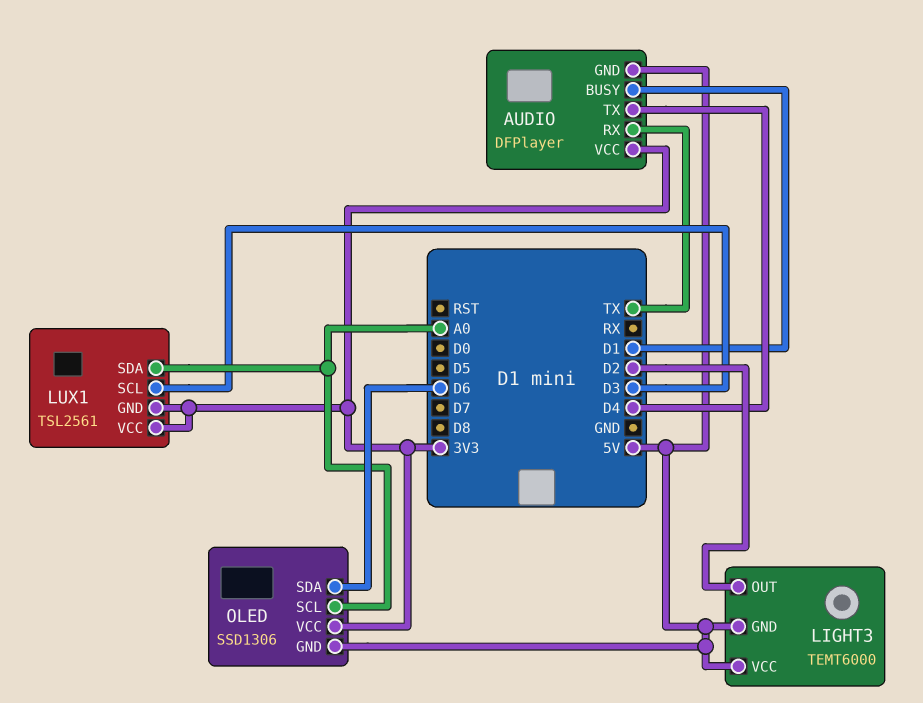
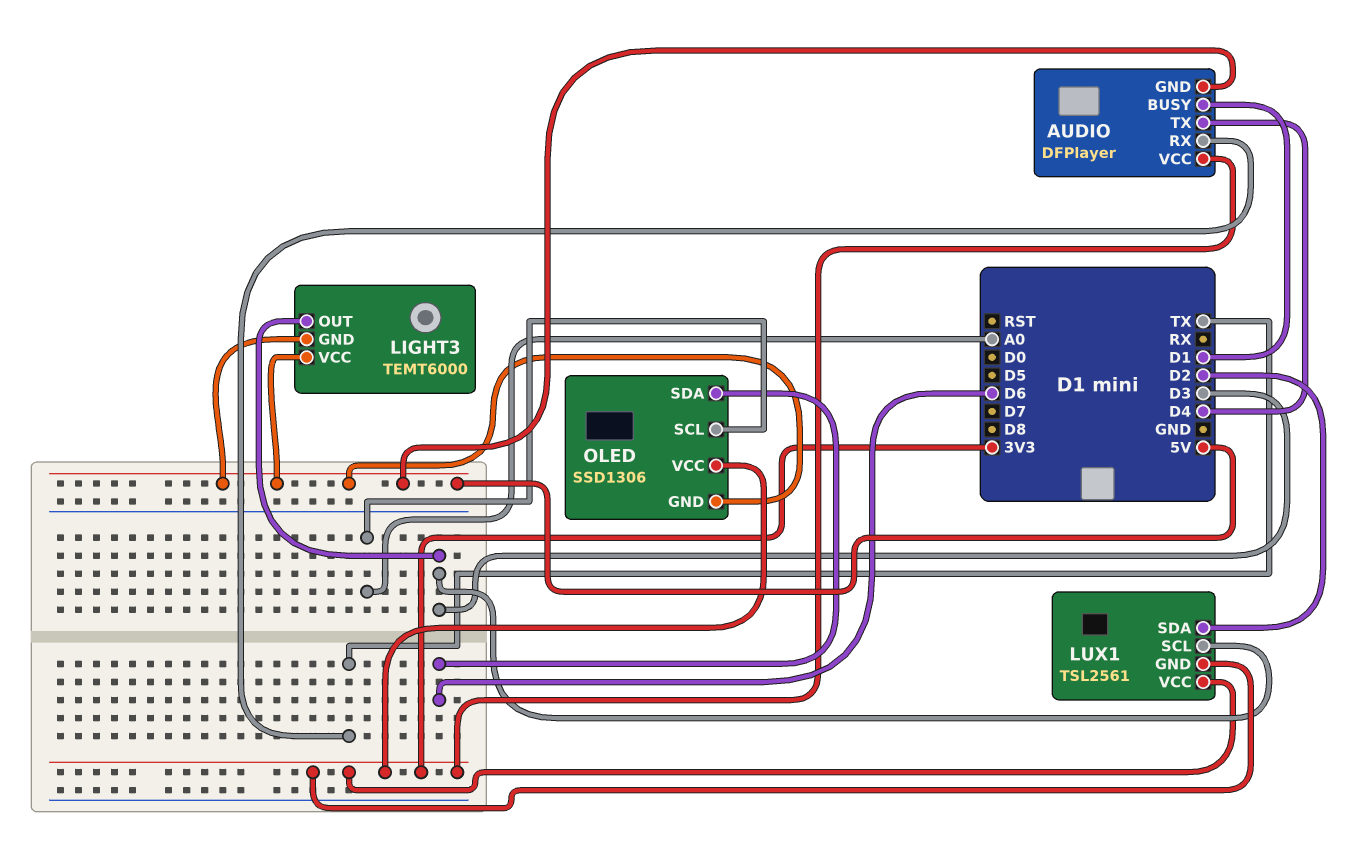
LIGHT3 pin OUT: D2 -> D3
LUX1 pin SDA: A0 -> D2

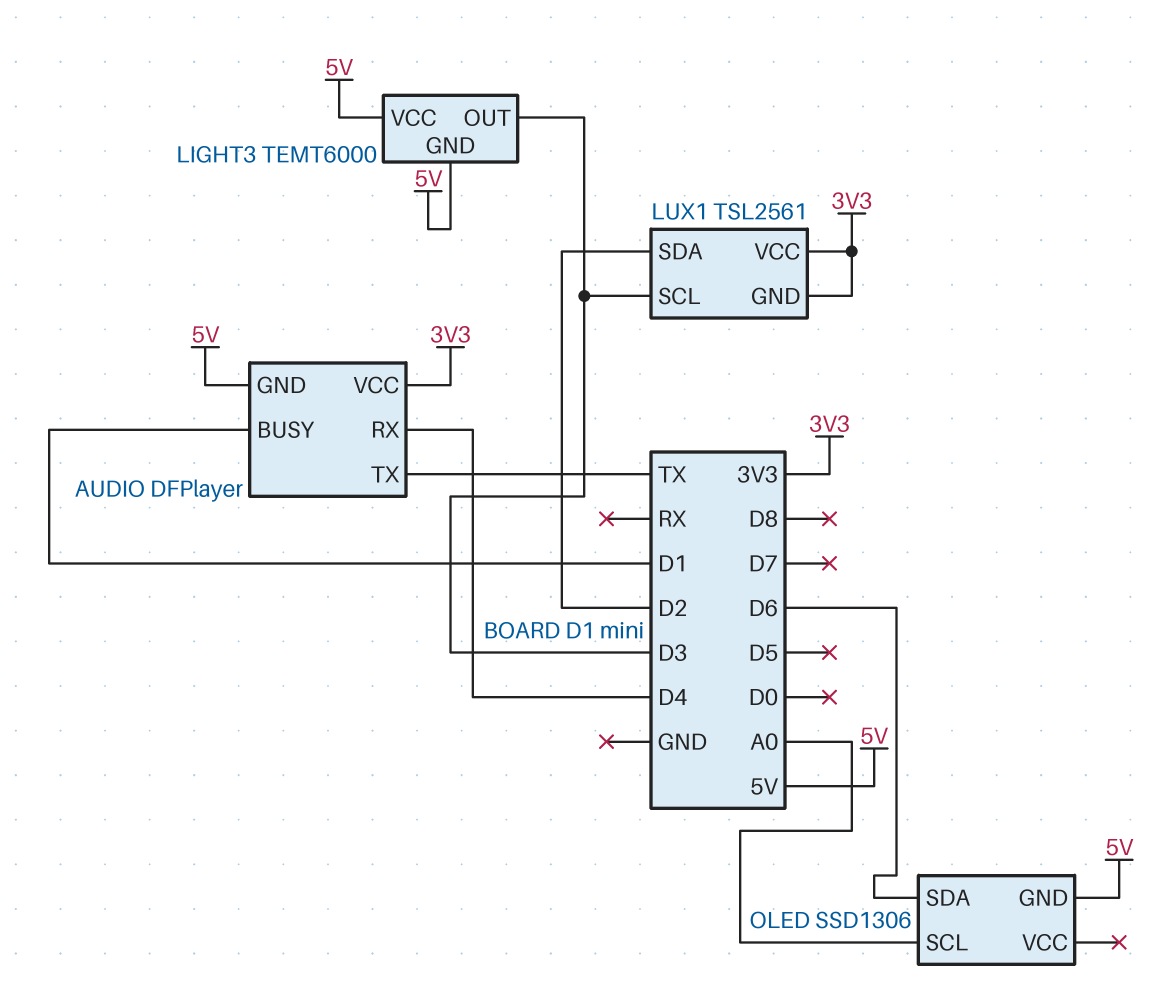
AUDIO pin RX: TX -> D4
AUDIO pin TX: D4 -> TX
OLED pin VCC: 3V3 -> none

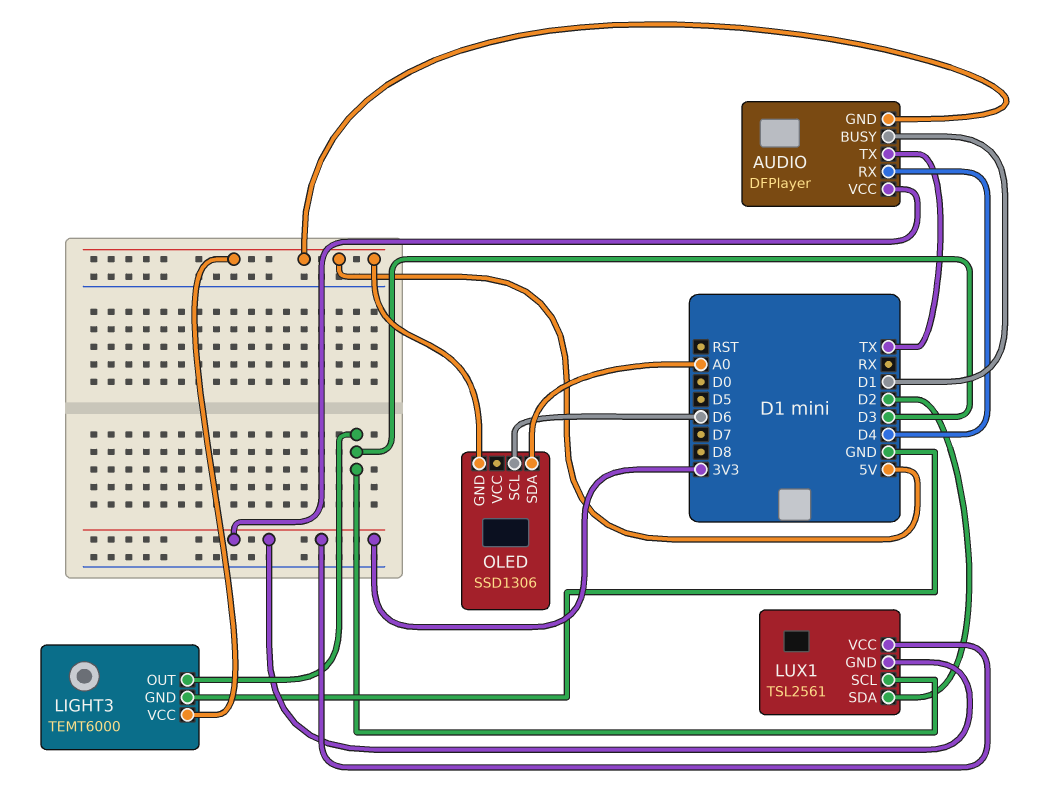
LIGHT3 pin GND: 5V -> GND
OLED pin SCL: A0 -> D6
OLED pin SDA: D6 -> A0

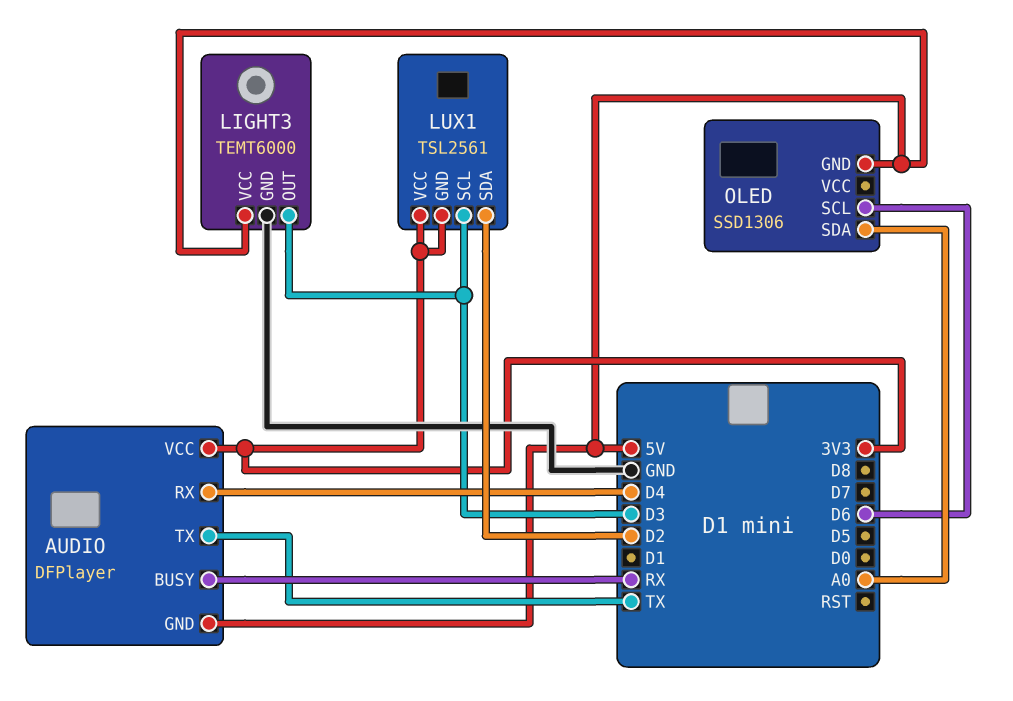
AUDIO pin BUSY: D1 -> RX

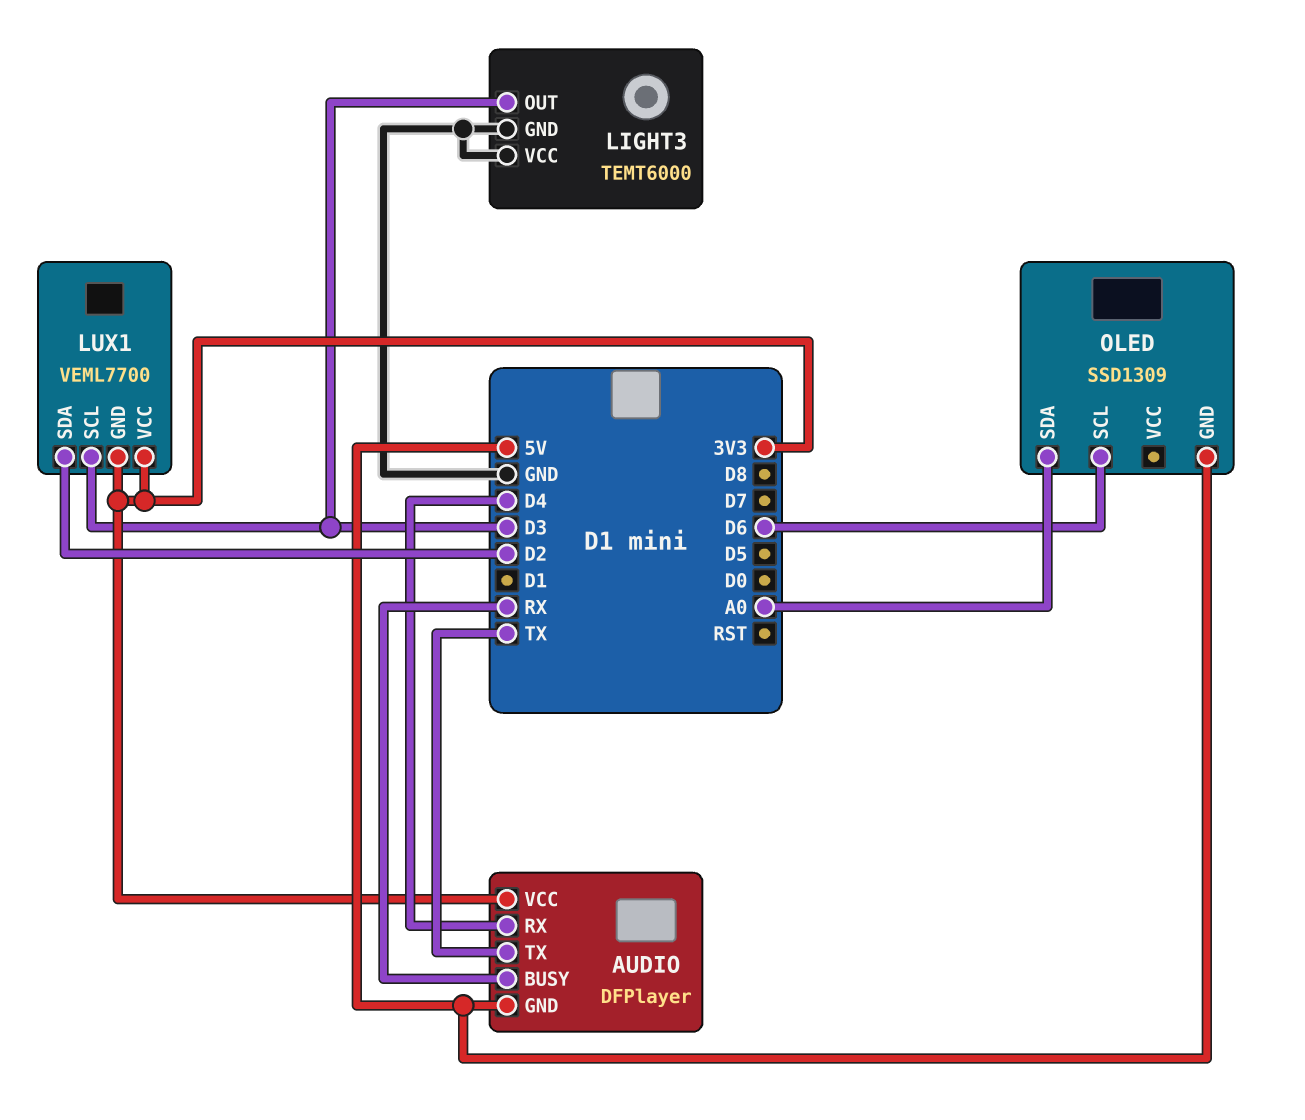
LIGHT3 pin VCC: 5V -> GND
LUX1: TSL2561 -> VEML7700
OLED: SSD1306 -> SSD1309

